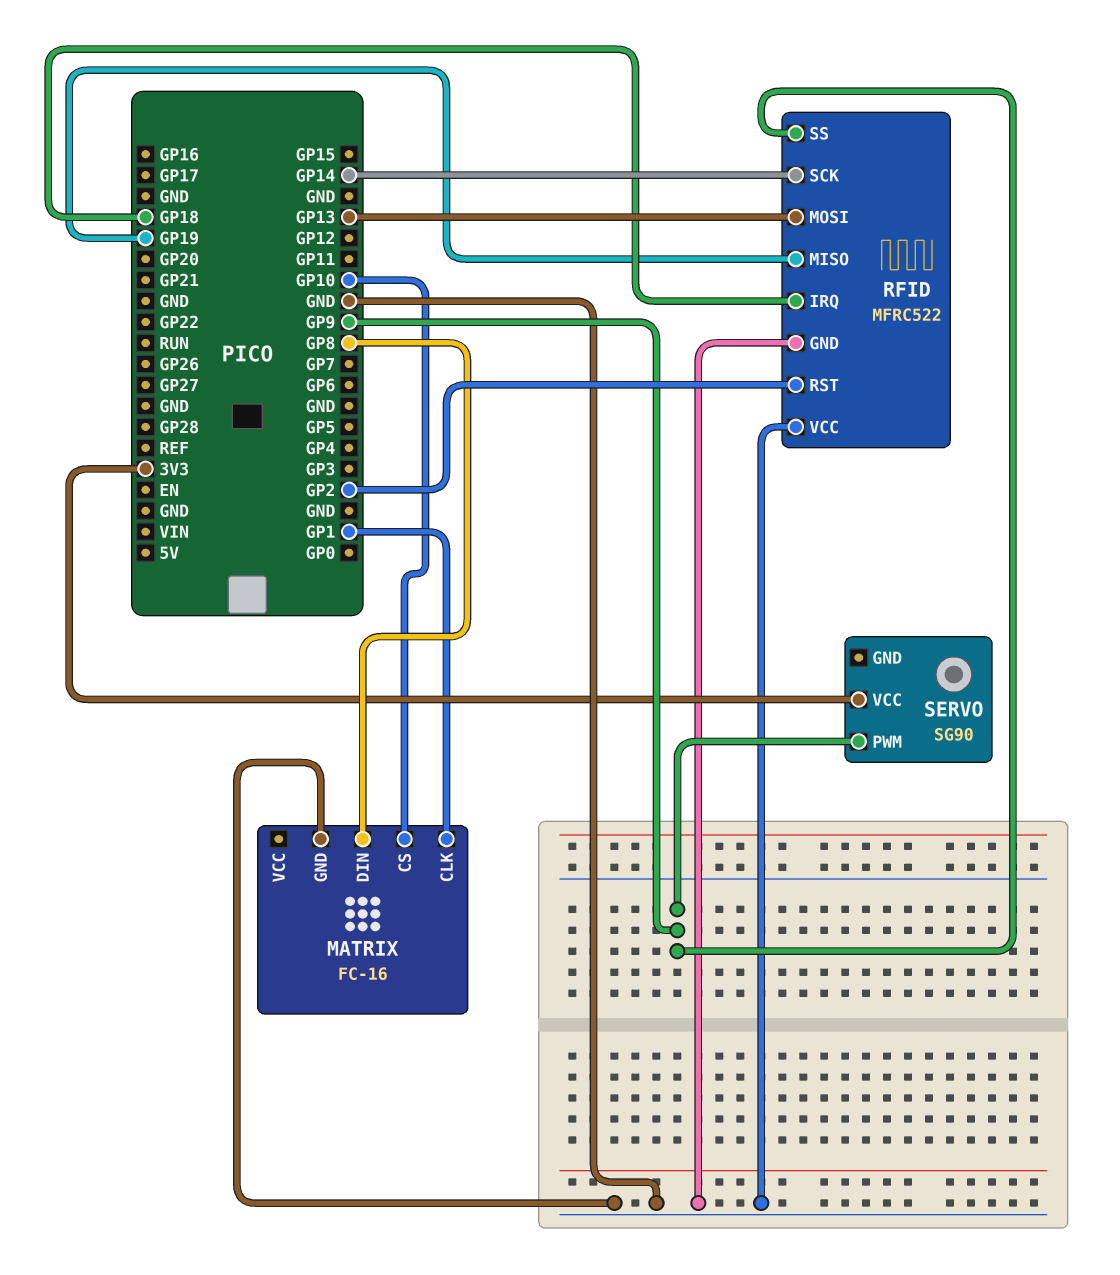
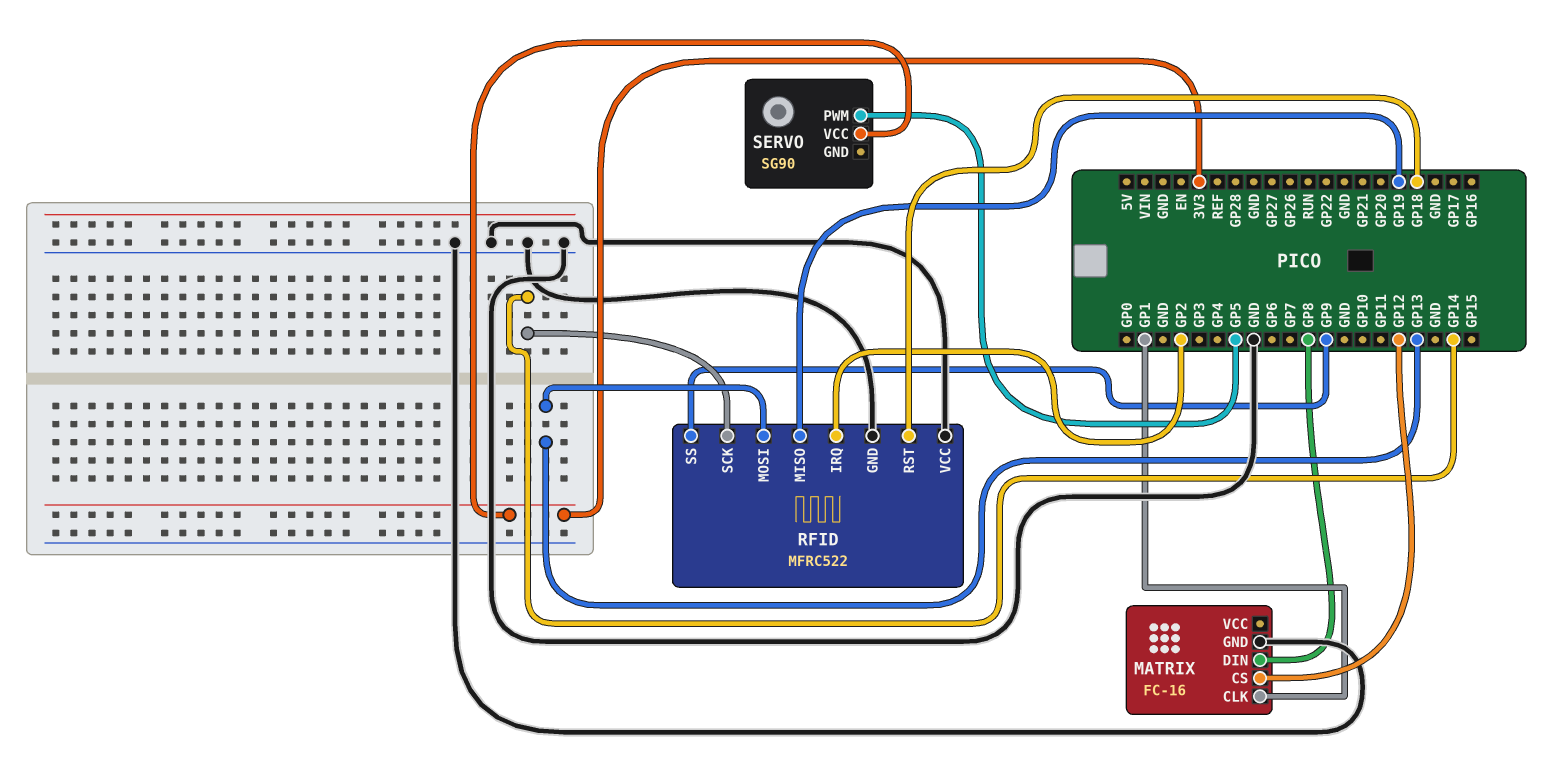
MATRIX pin CS: GP10 -> GP12
RFID pin IRQ: GP18 -> GP2
RFID pin RST: GP2 -> GP18
SERVO pin PWM: GP9 -> GP5

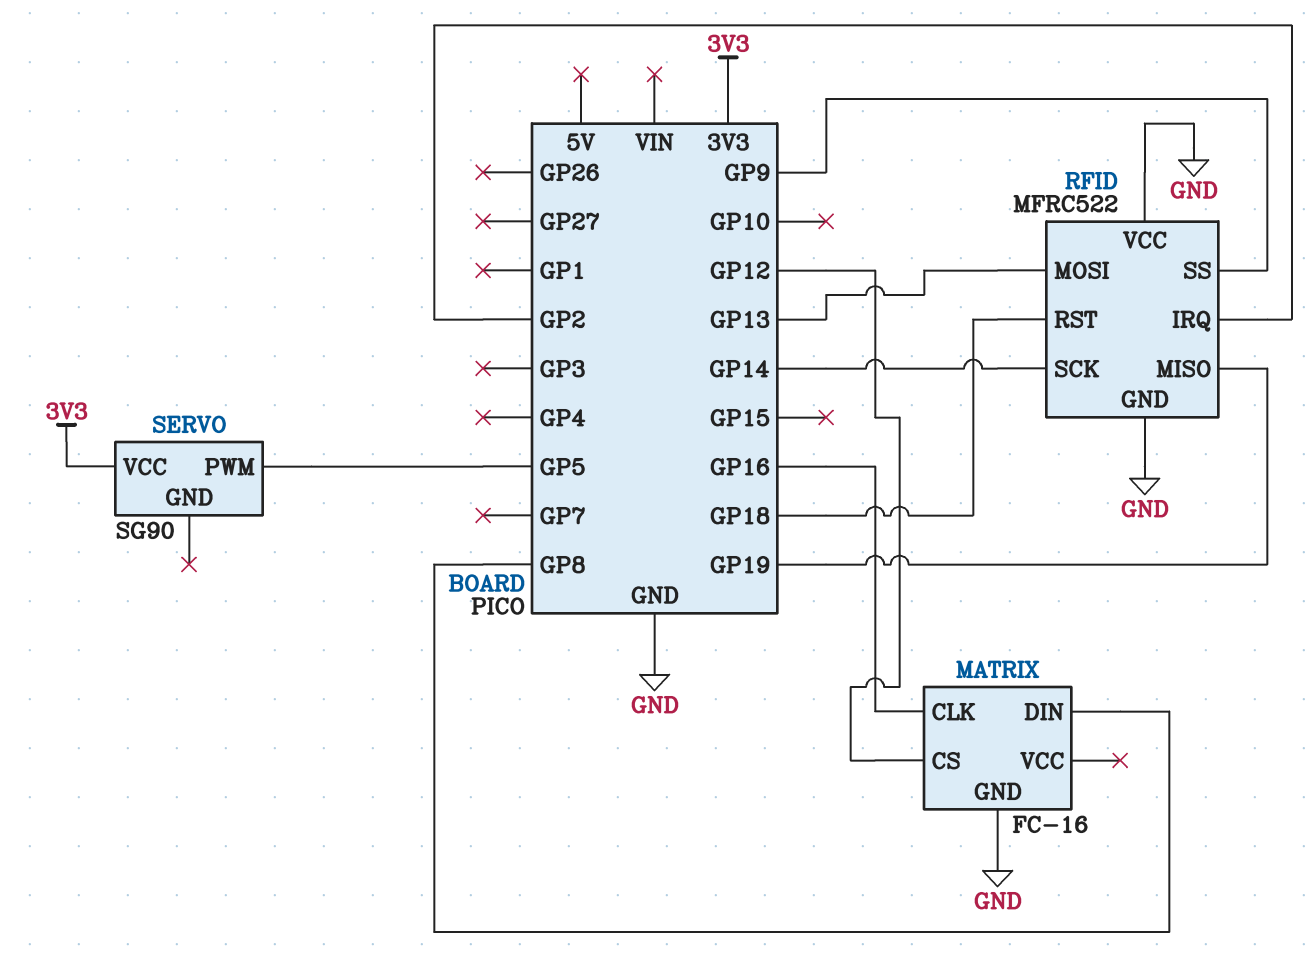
MATRIX pin CLK: GP1 -> GP16

